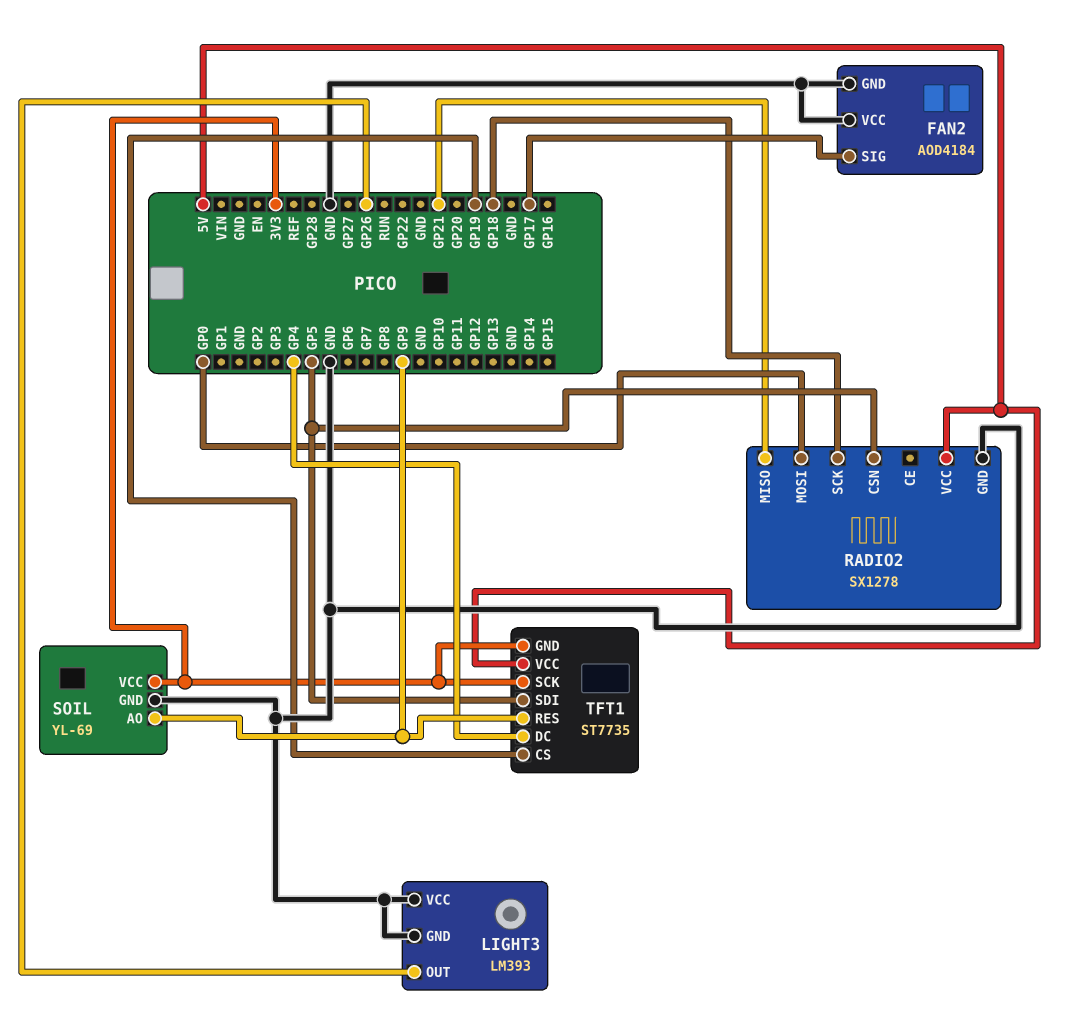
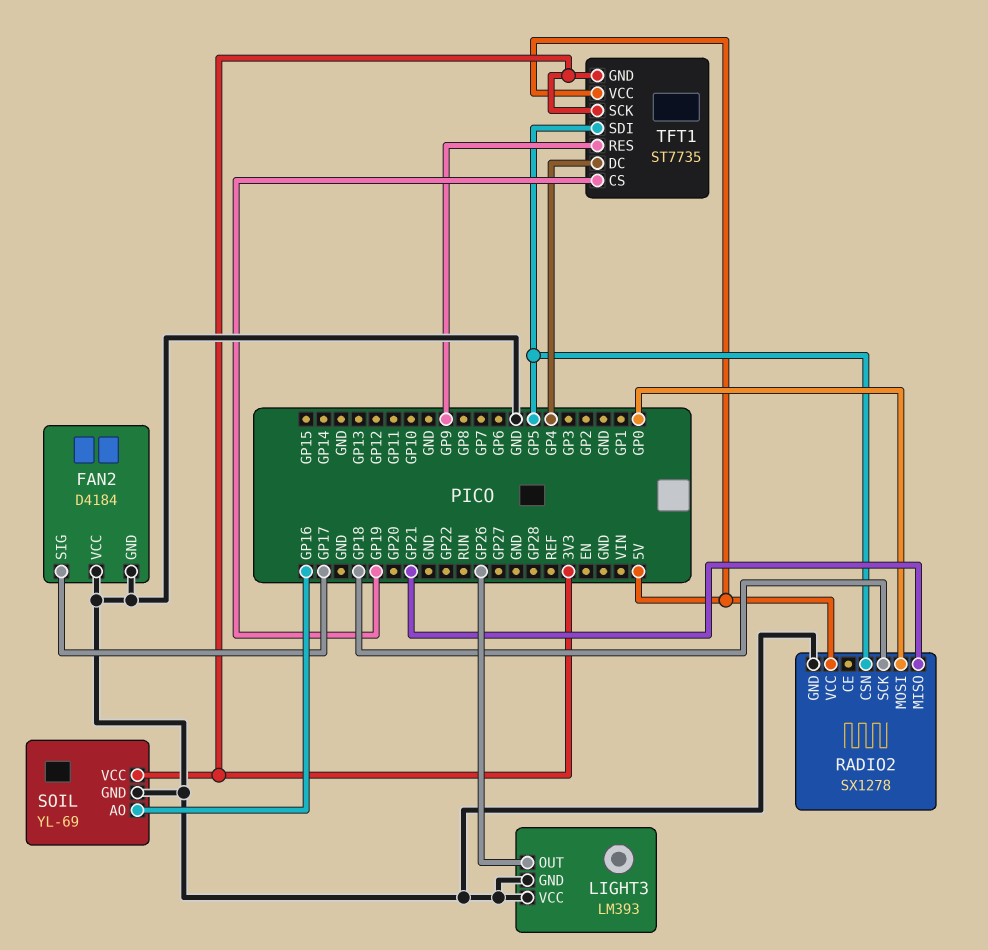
FAN2: AOD4184 -> D4184
SOIL pin AO: GP9 -> GP16

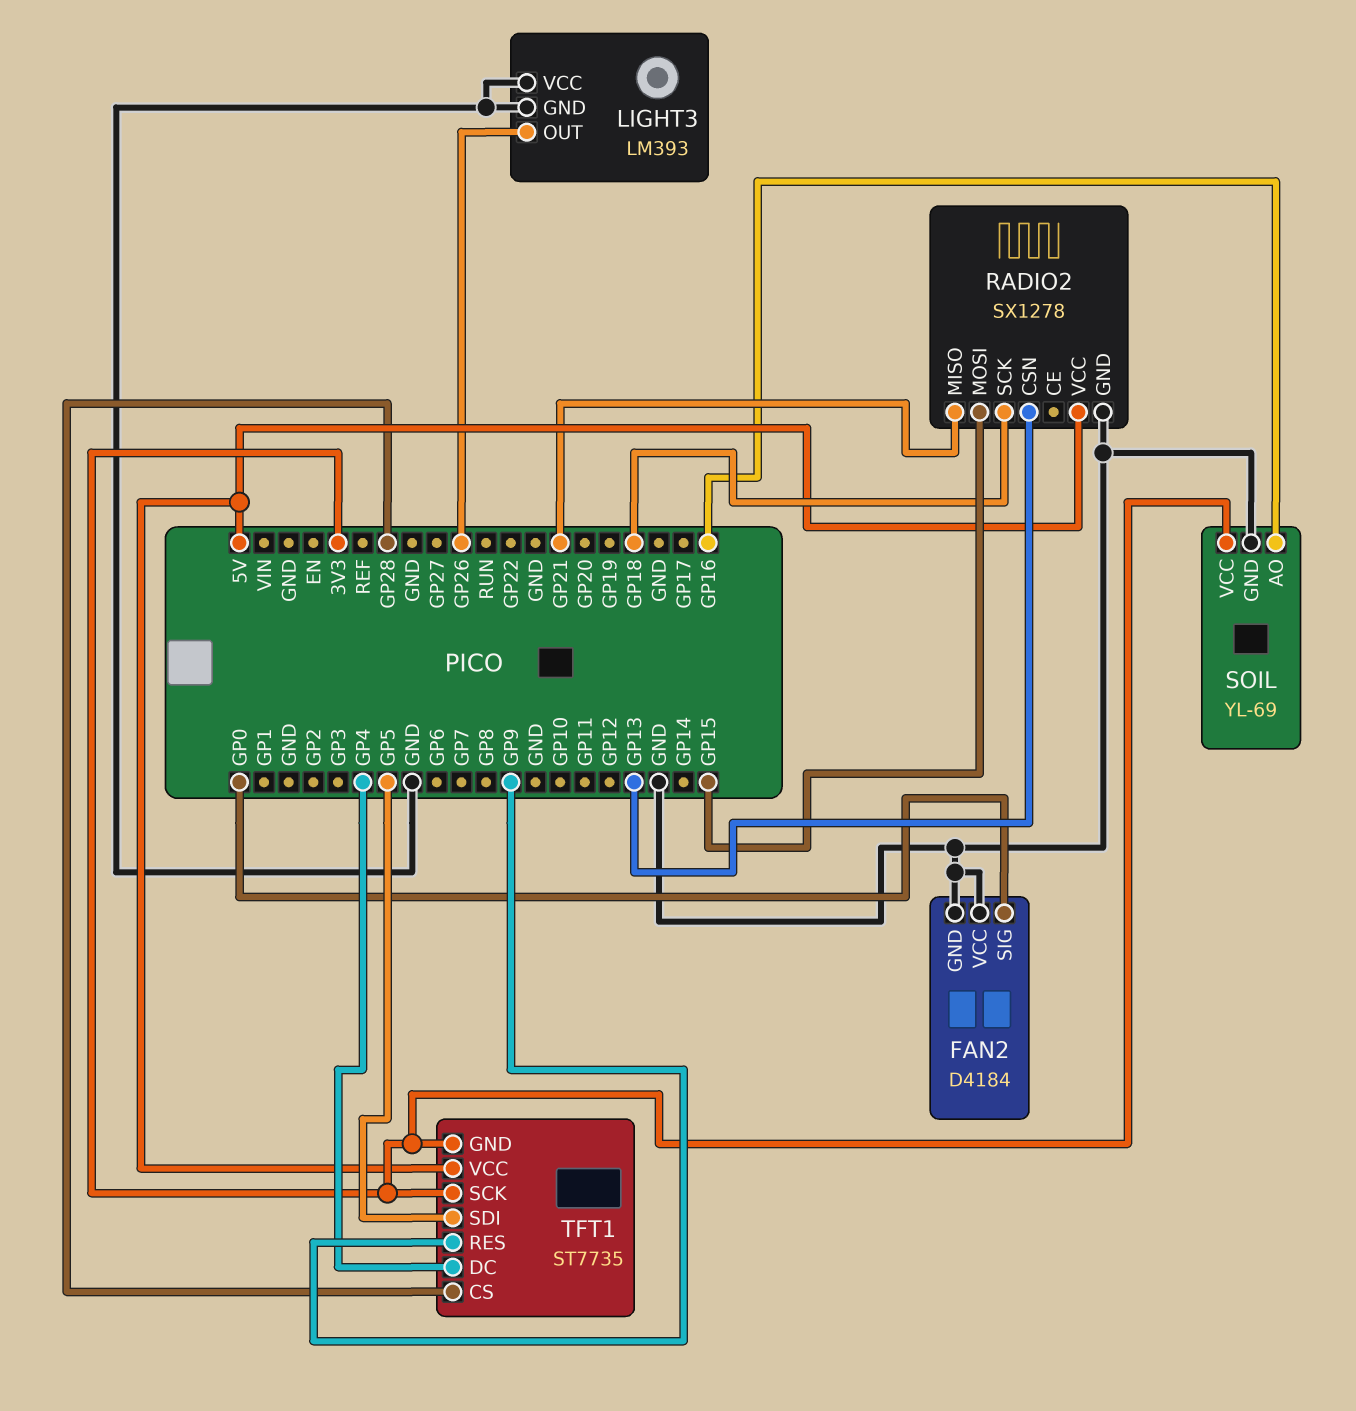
FAN2 pin SIG: GP17 -> GP0
RADIO2 pin CSN: GP5 -> GP13
RADIO2 pin MOSI: GP0 -> GP15
TFT1 pin CS: GP19 -> GP28

